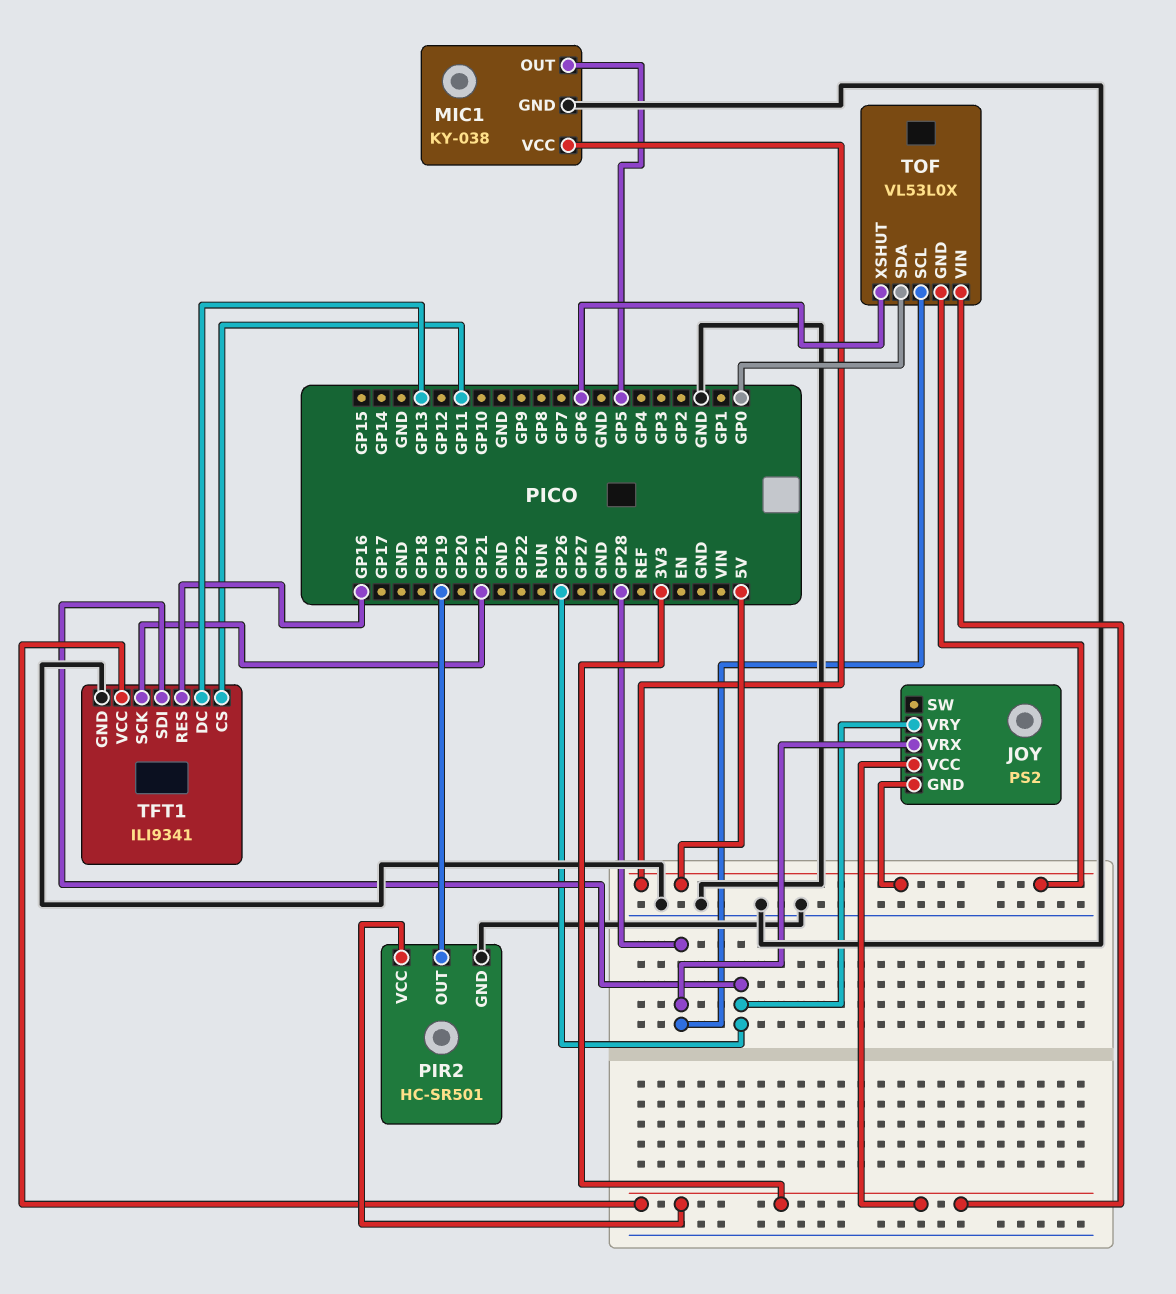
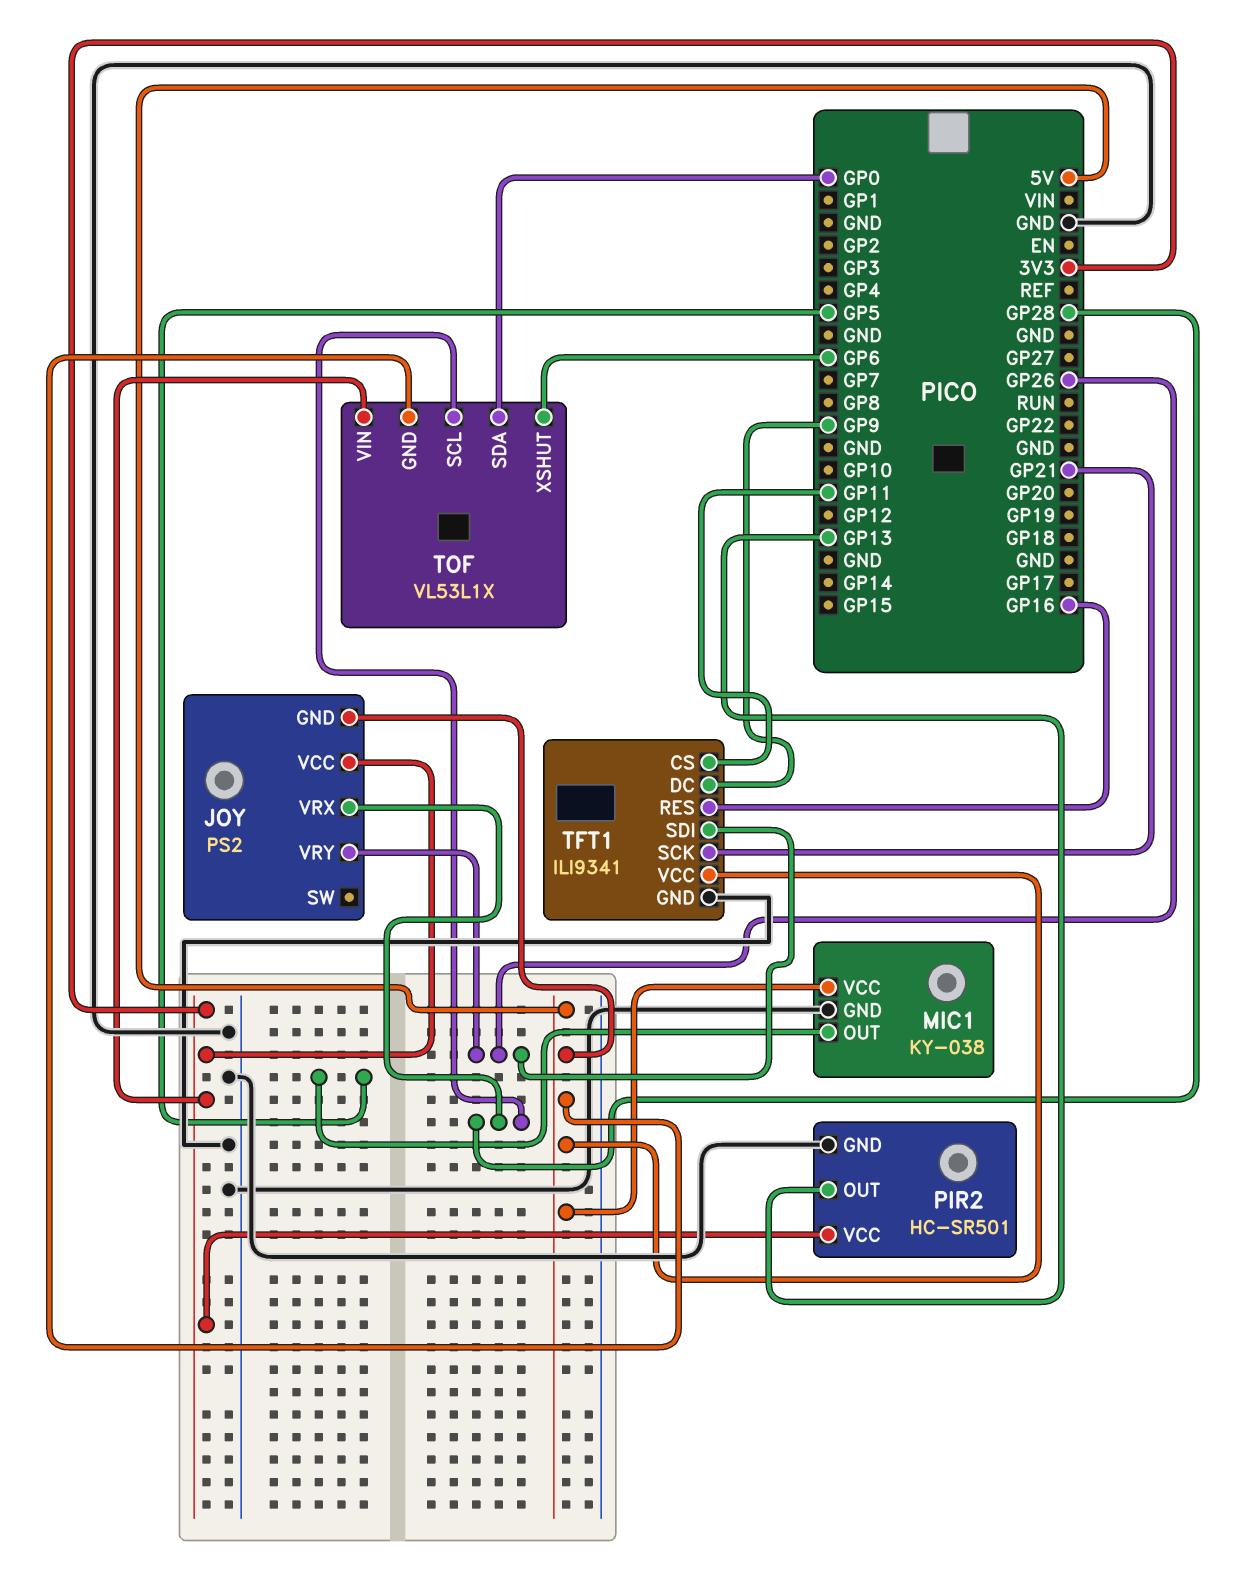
PIR2 pin OUT: GP19 -> GP13
TFT1 pin DC: GP13 -> GP9
TFT1 pin VCC: 3V3 -> 5V
TOF: VL53L0X -> VL53L1X

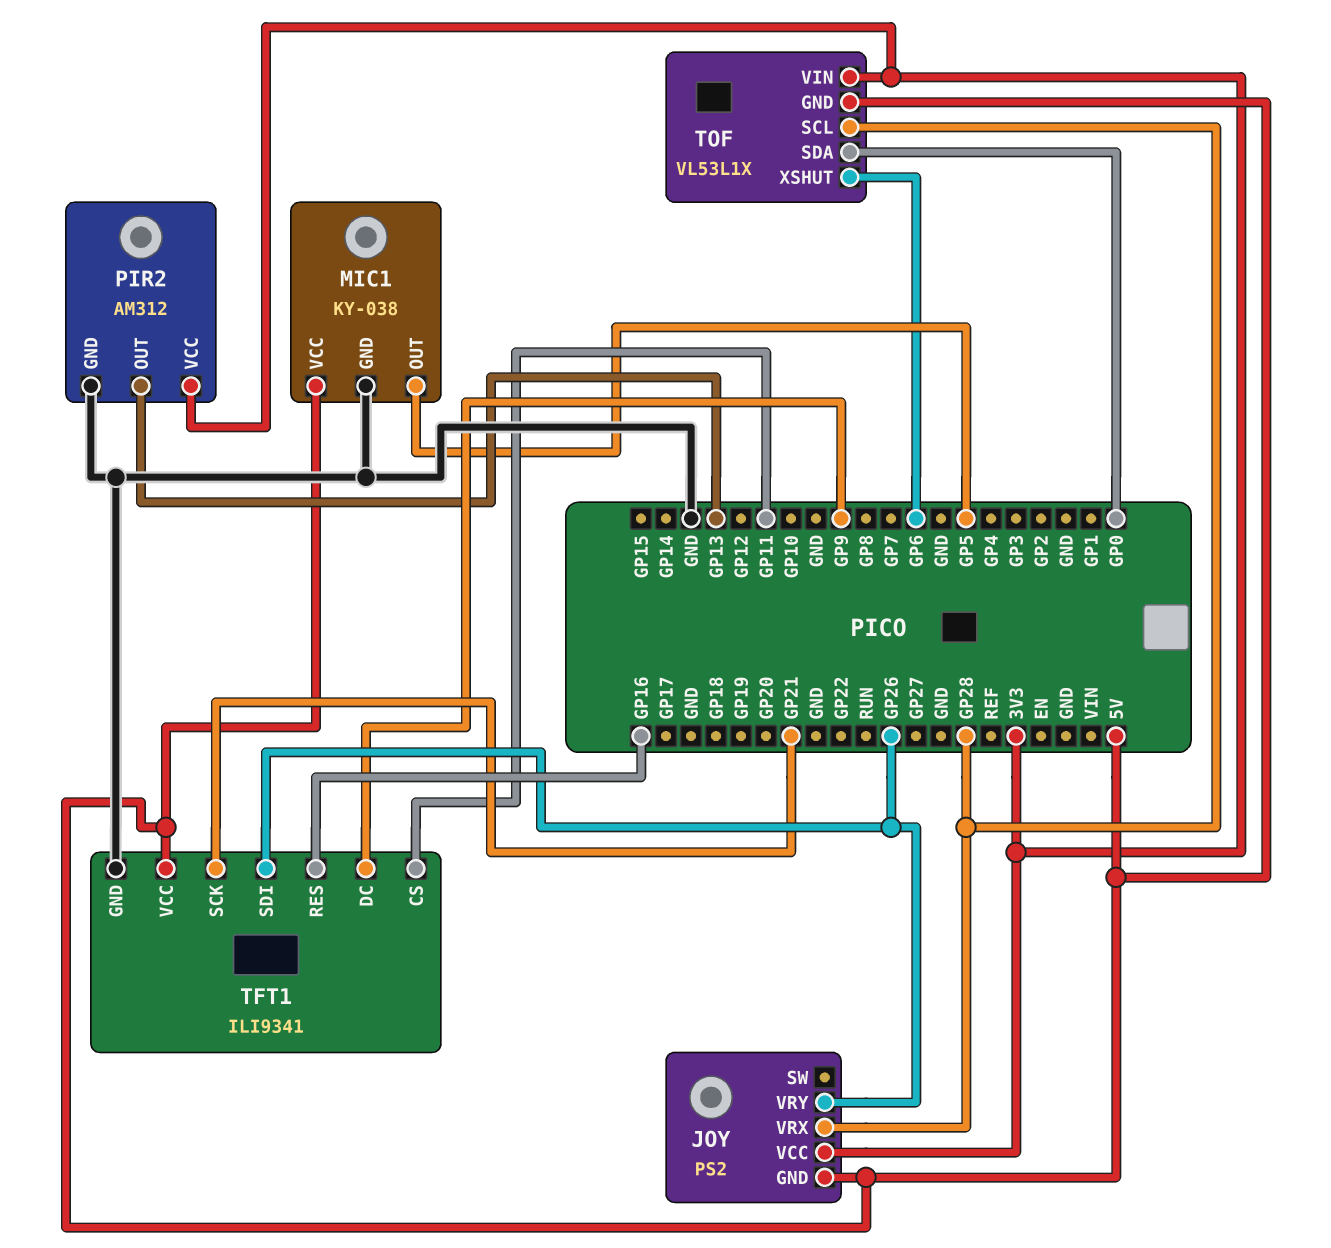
PIR2: HC-SR501 -> AM312

